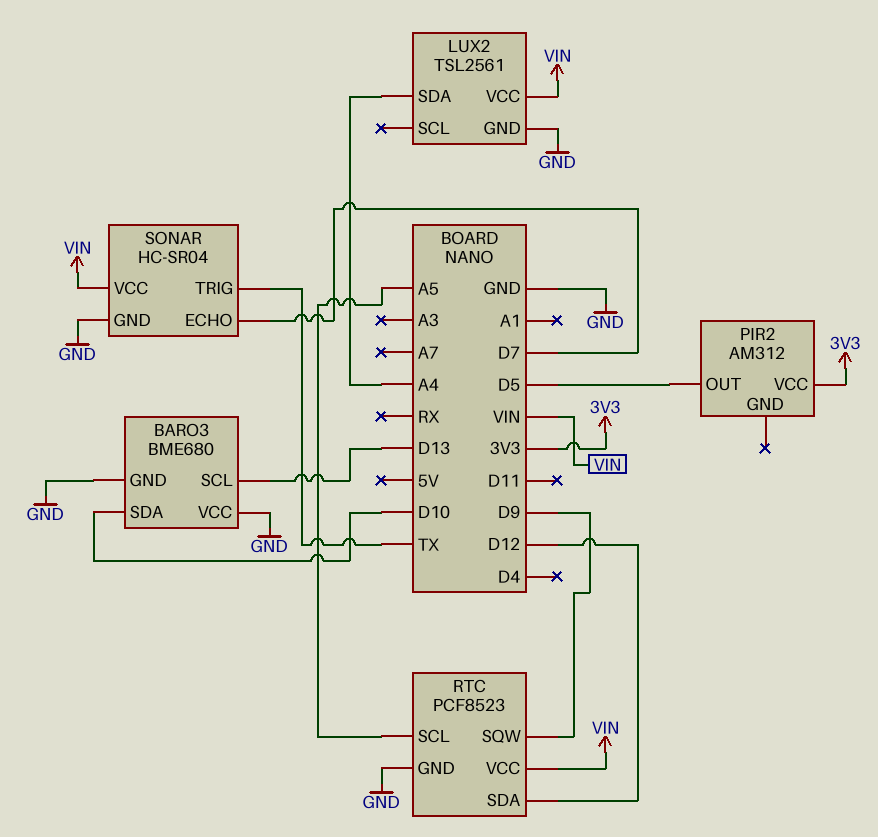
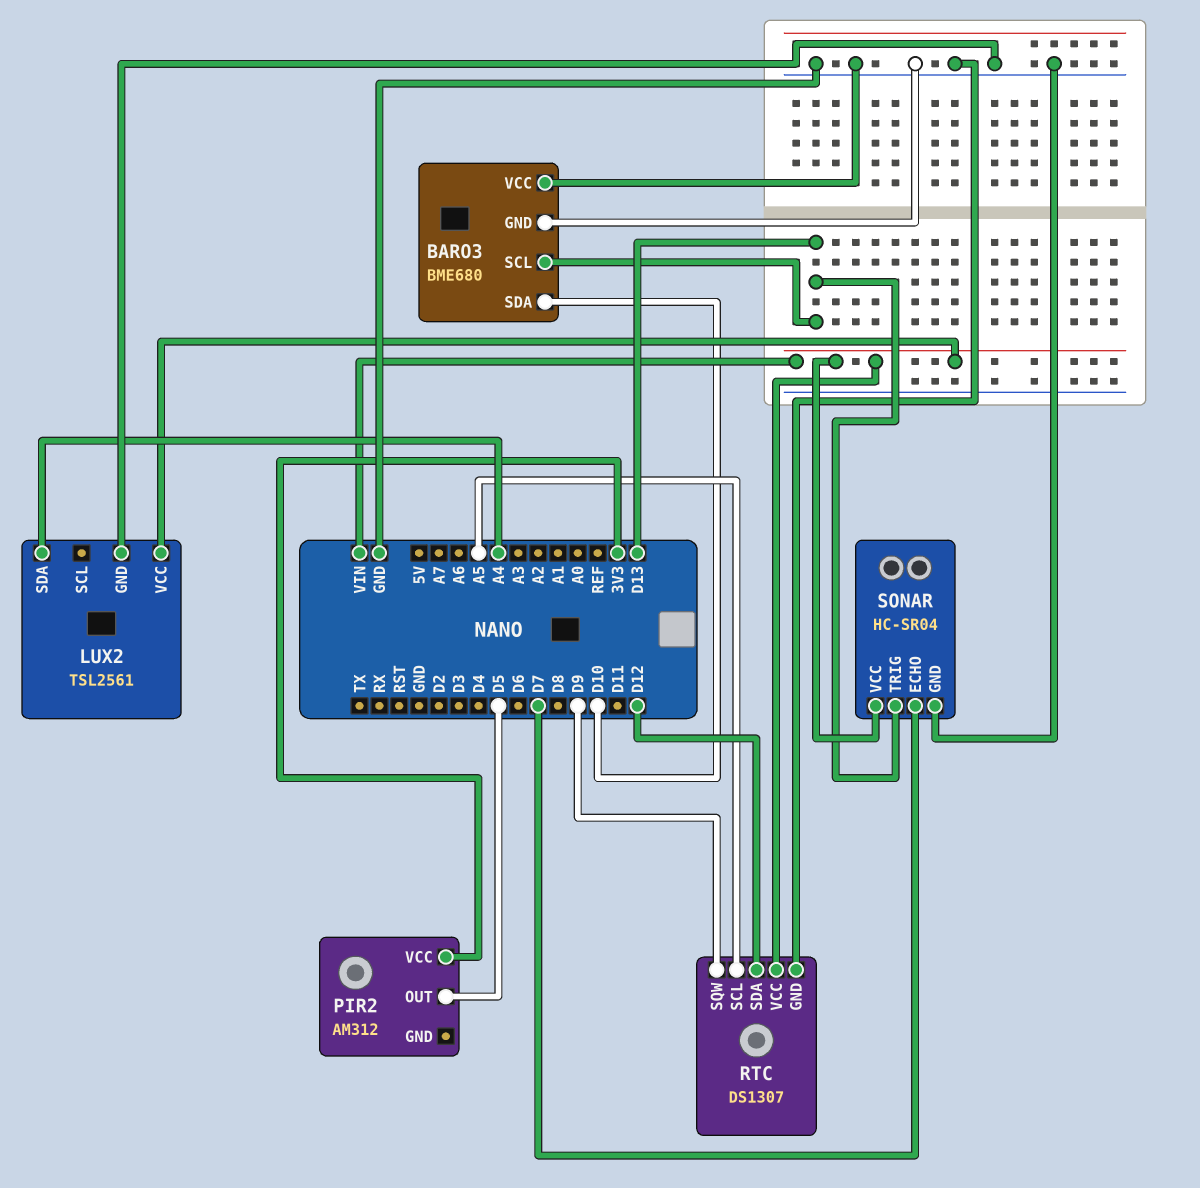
RTC: PCF8523 -> DS1307
SONAR pin TRIG: TX -> D13

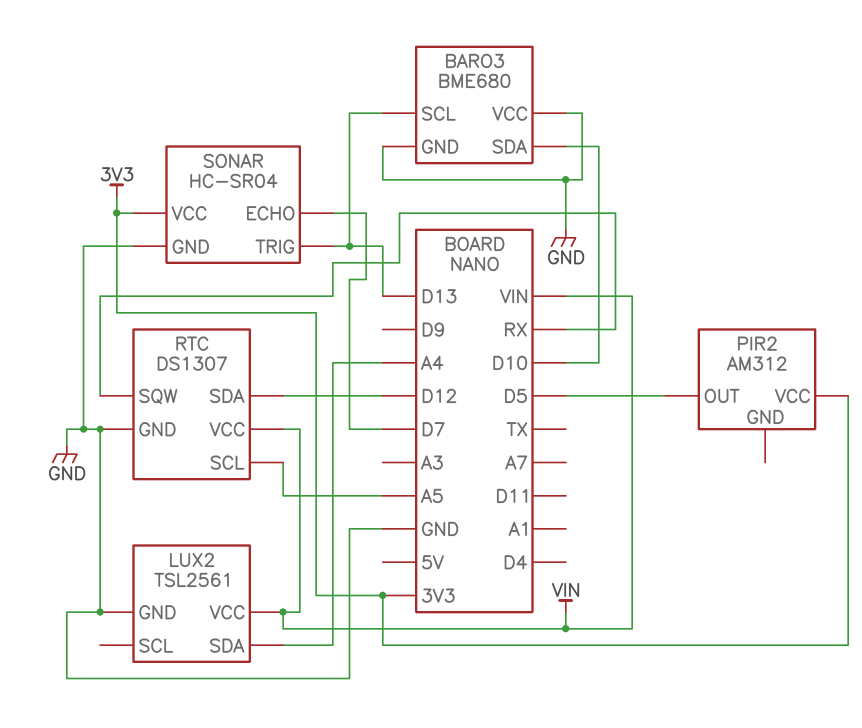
RTC pin SQW: D9 -> RX
SONAR pin VCC: VIN -> 3V3

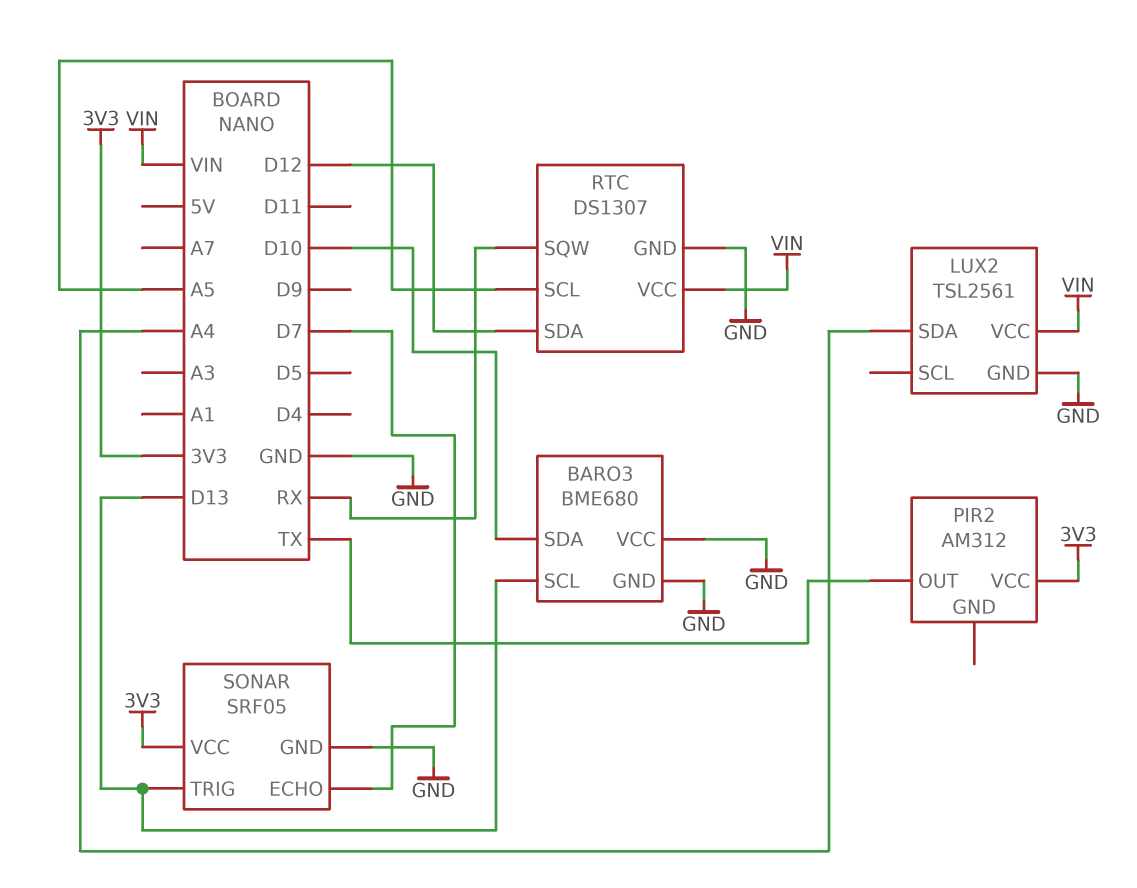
PIR2 pin OUT: D5 -> TX
SONAR: HC-SR04 -> SRF05

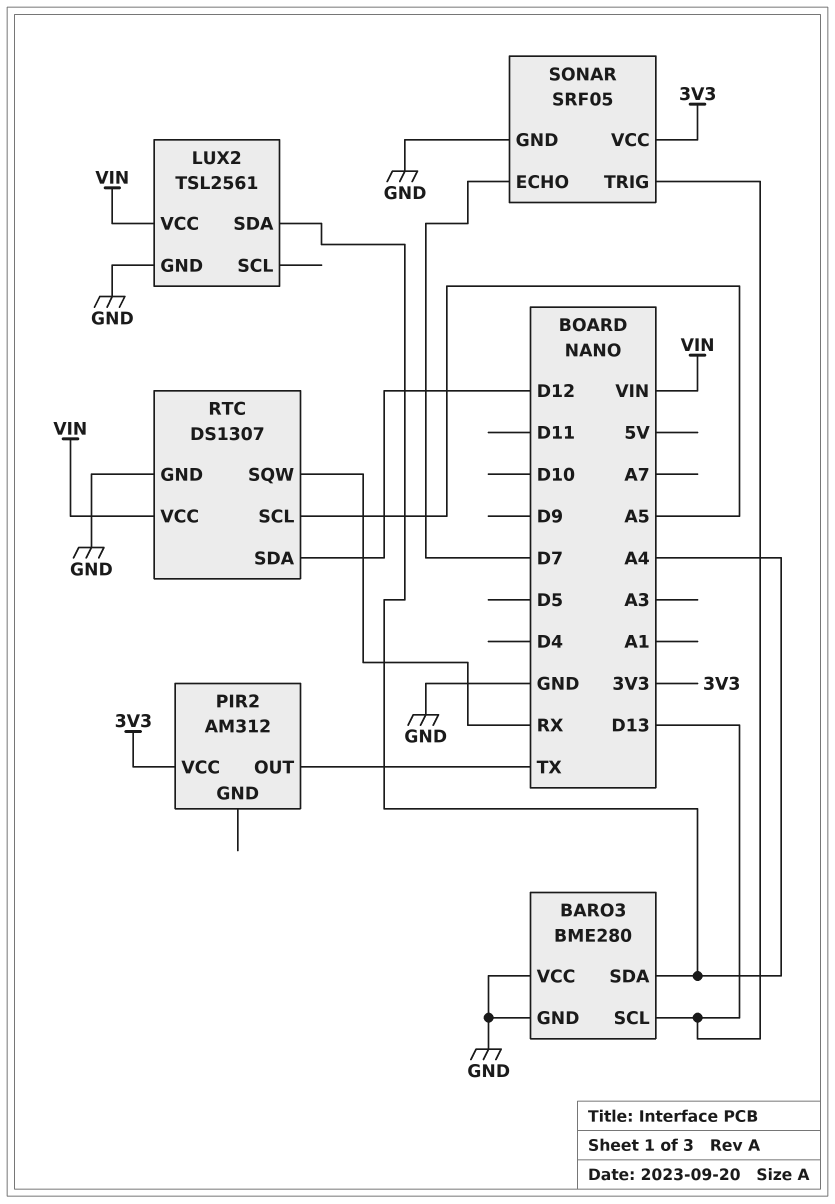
BARO3: BME680 -> BME280
BARO3 pin SDA: D10 -> A4

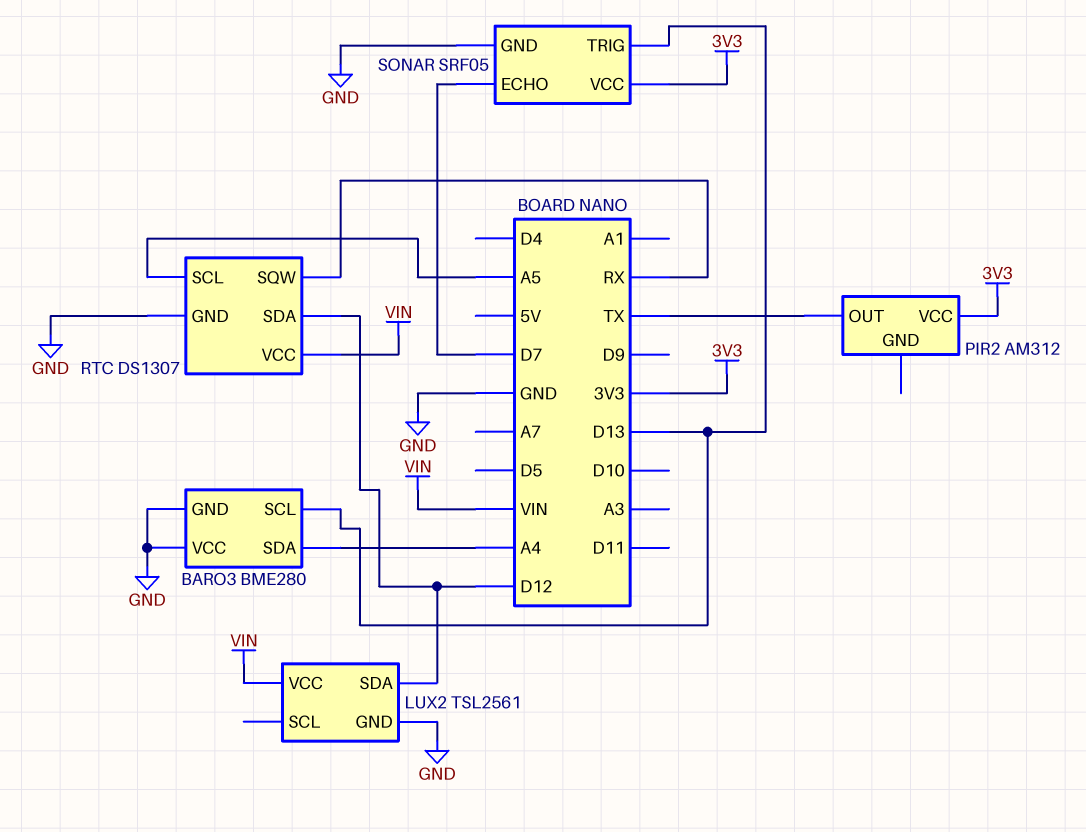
LUX2 pin SDA: A4 -> D12

